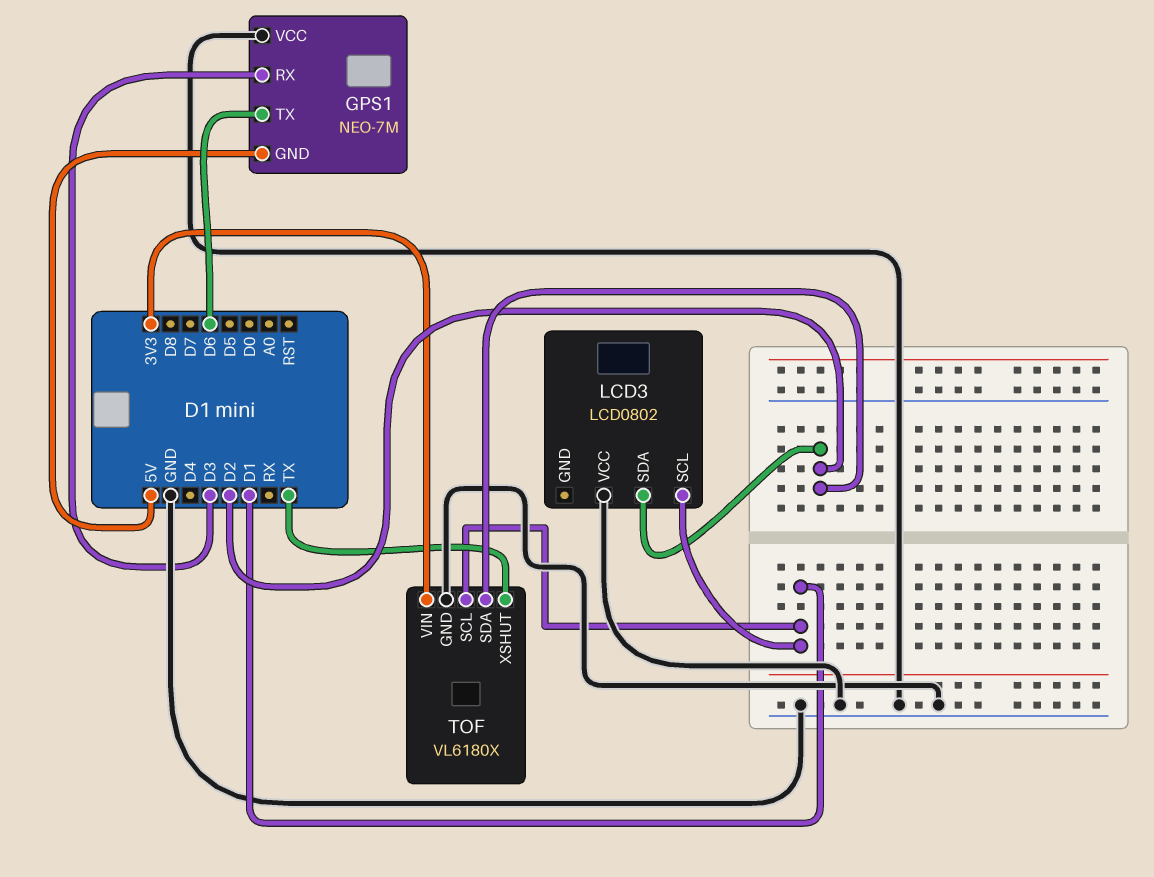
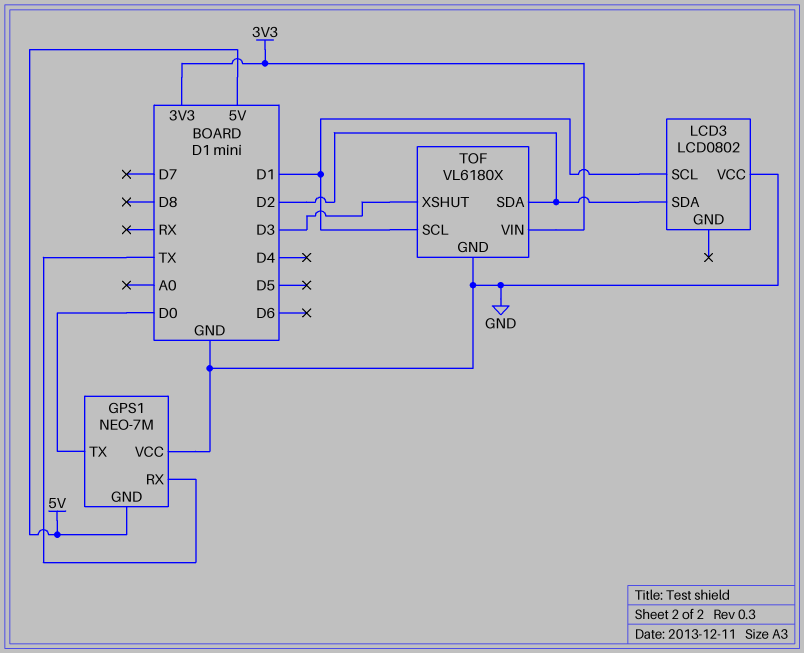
GPS1 pin RX: D3 -> TX
GPS1 pin TX: D6 -> D0
TOF pin XSHUT: TX -> D3

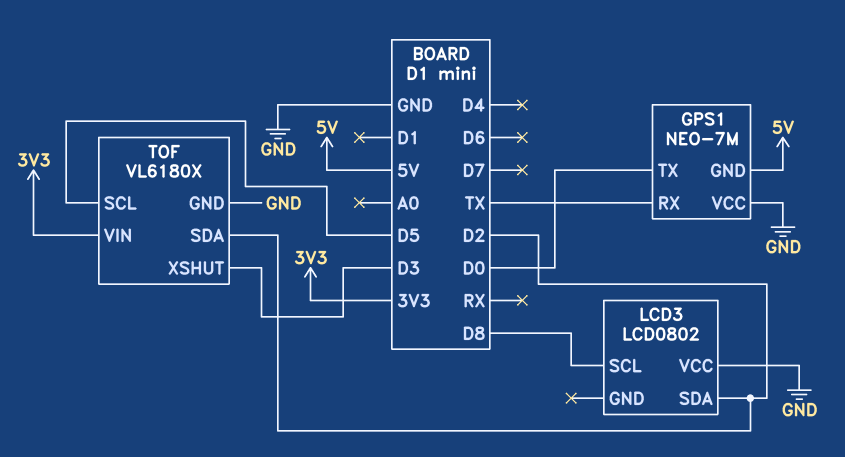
LCD3 pin SCL: D1 -> D8
TOF pin SCL: D1 -> D5

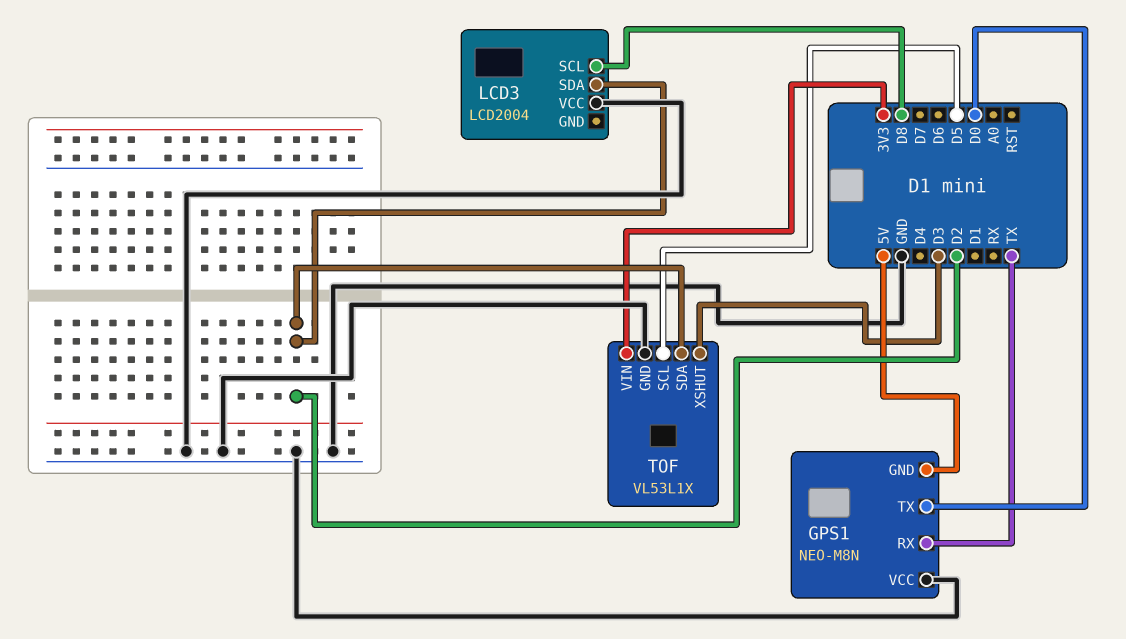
GPS1: NEO-7M -> NEO-M8N
LCD3: LCD0802 -> LCD2004
TOF: VL6180X -> VL53L1X

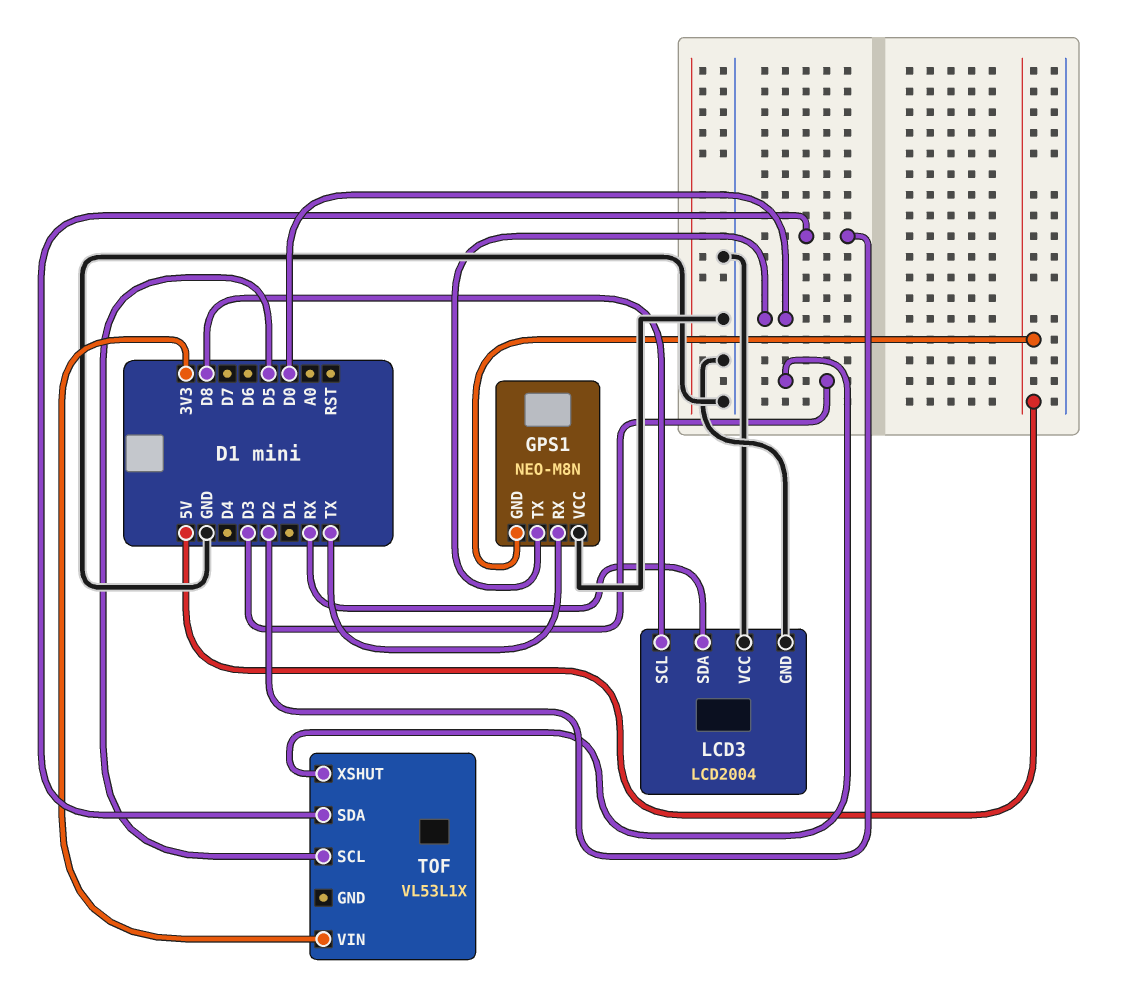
LCD3 pin GND: none -> GND
LCD3 pin SDA: D2 -> RX
TOF pin GND: GND -> none

